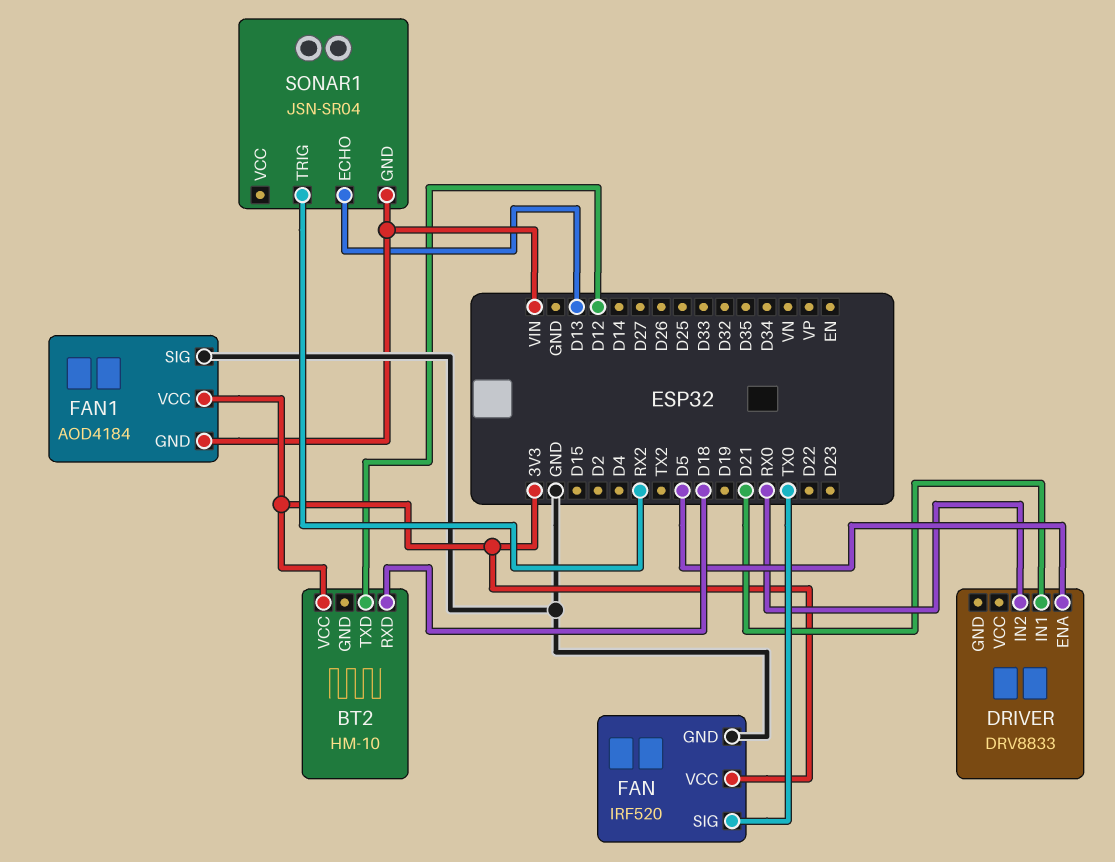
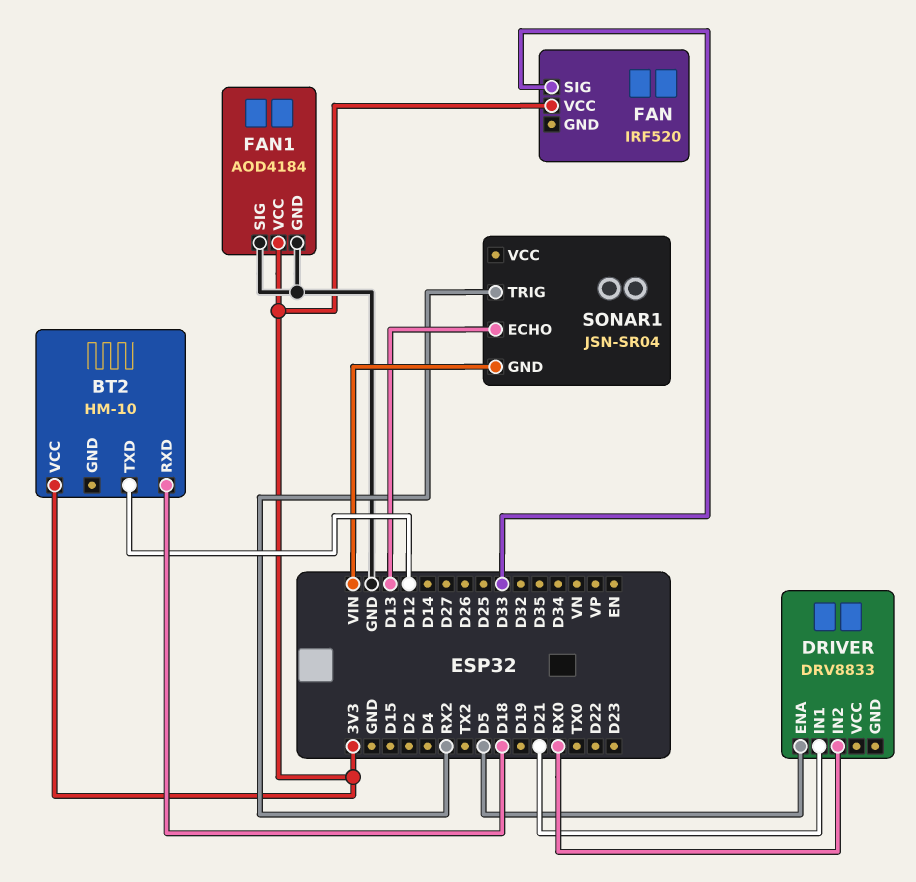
FAN pin GND: GND -> none
FAN pin SIG: TX0 -> D33
FAN1 pin GND: VIN -> GND

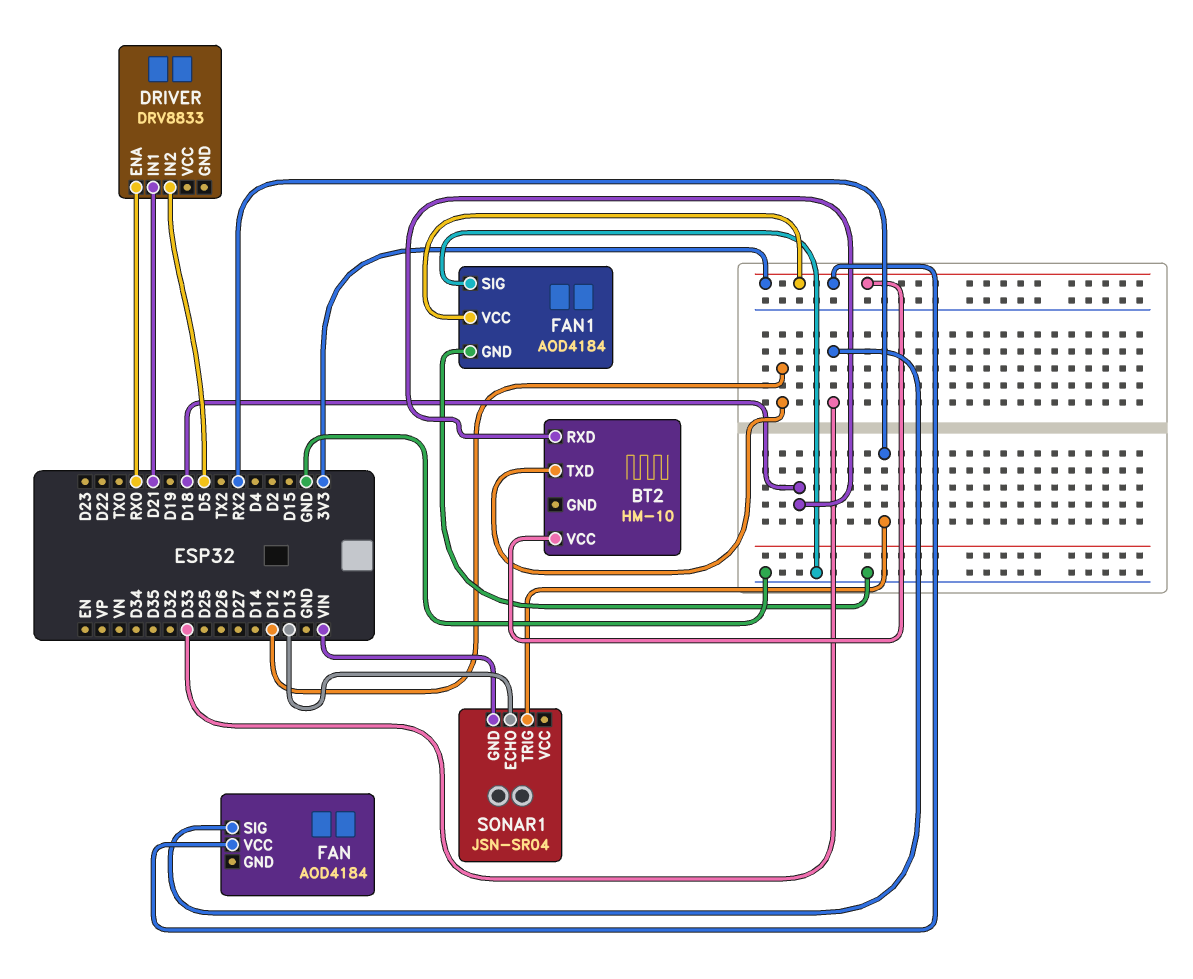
DRIVER pin ENA: D5 -> RX0
DRIVER pin IN2: RX0 -> D5
FAN: IRF520 -> AOD4184

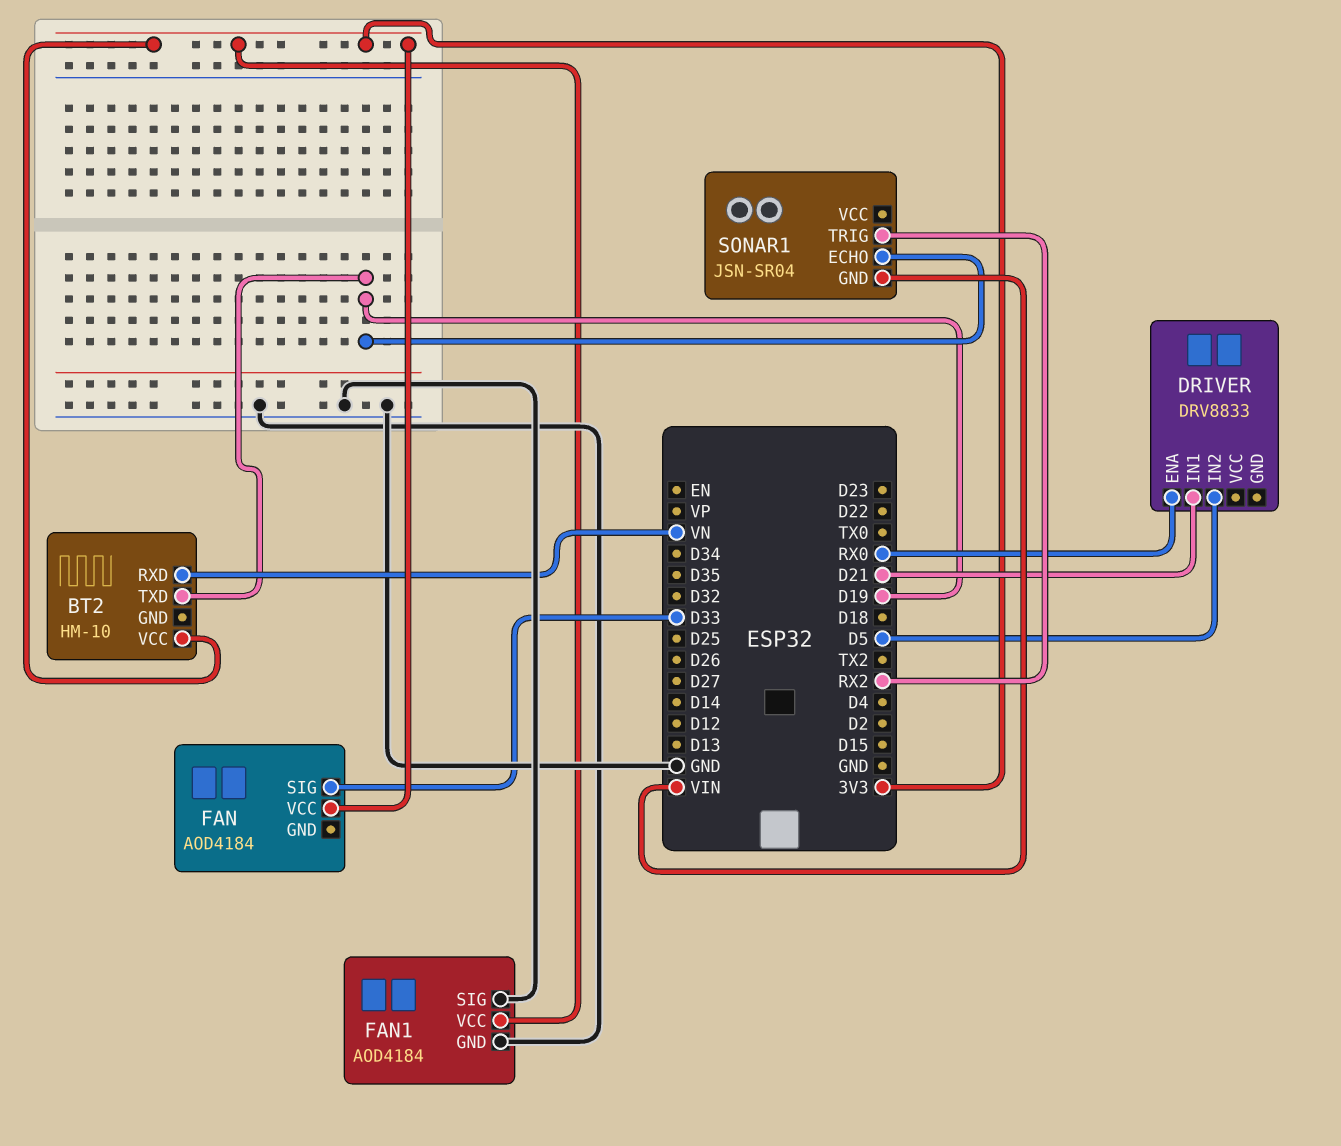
BT2 pin RXD: D18 -> VN
BT2 pin TXD: D12 -> D19
SONAR1 pin ECHO: D13 -> D19

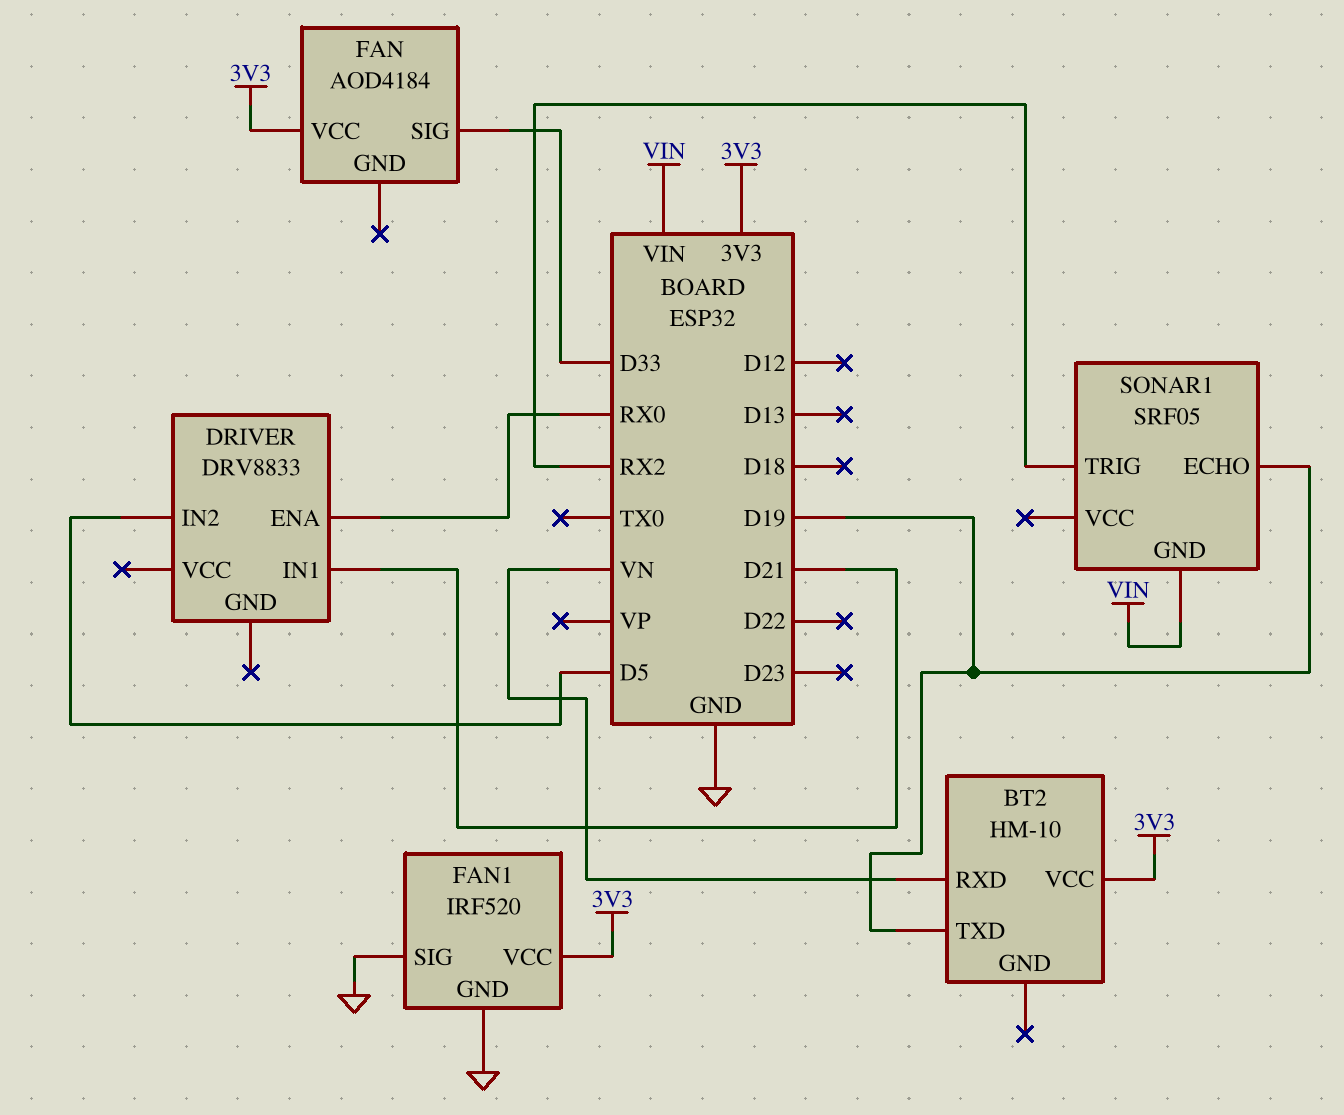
FAN1: AOD4184 -> IRF520
SONAR1: JSN-SR04 -> SRF05

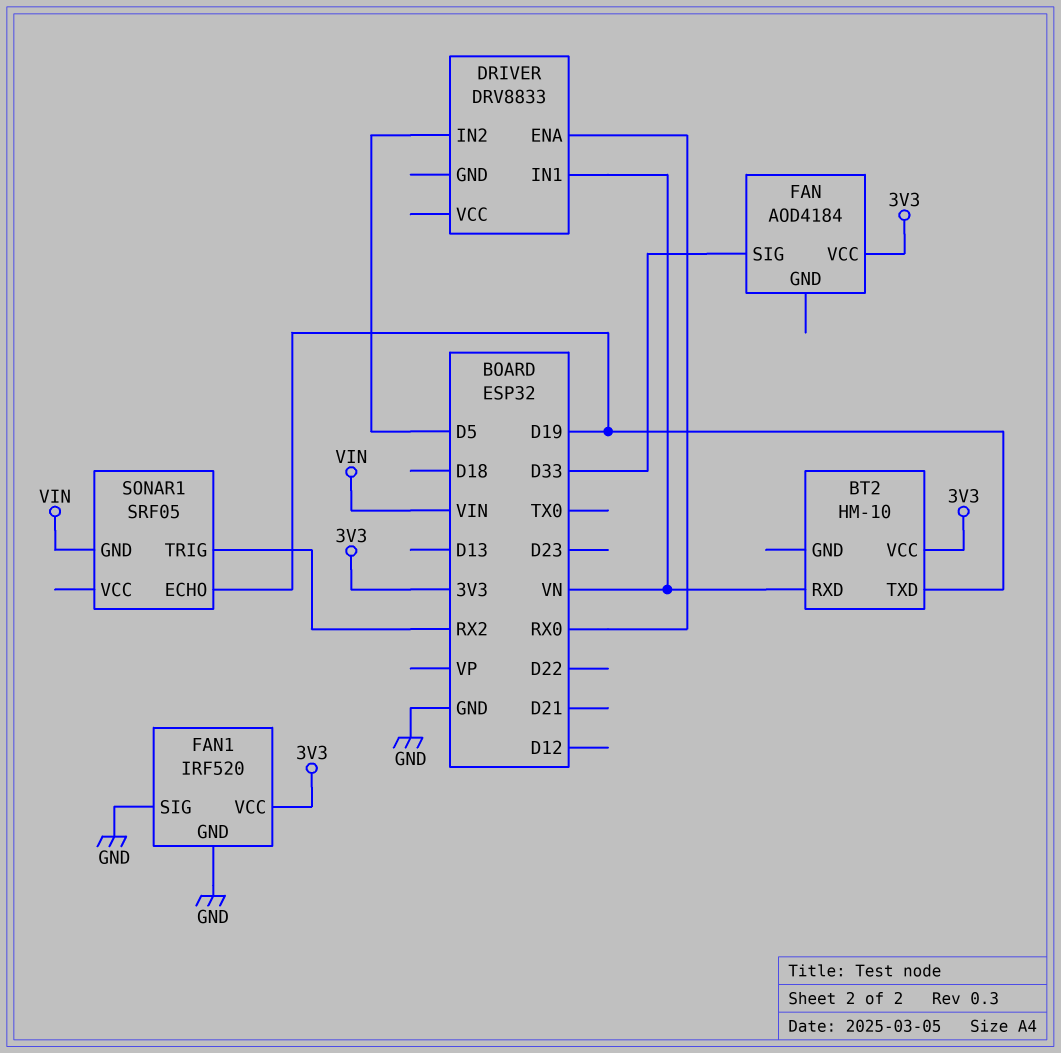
DRIVER pin IN1: D21 -> VN

